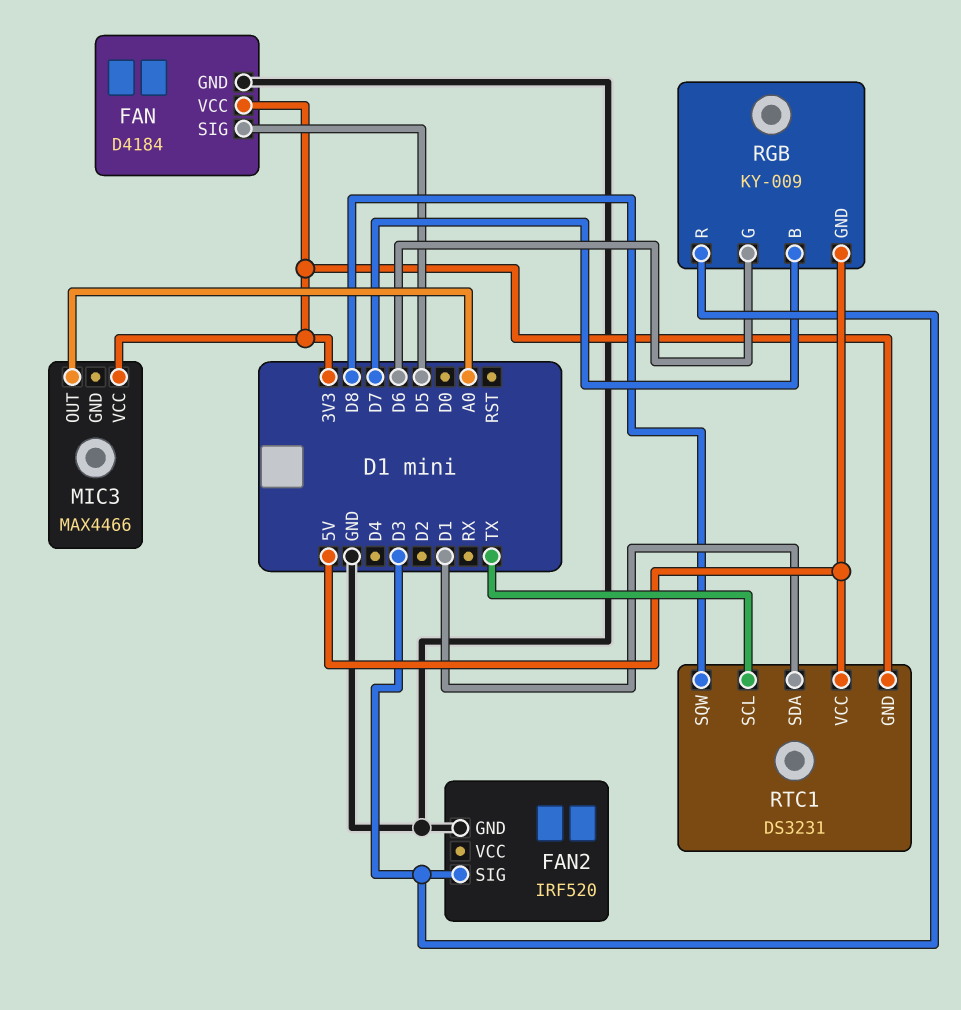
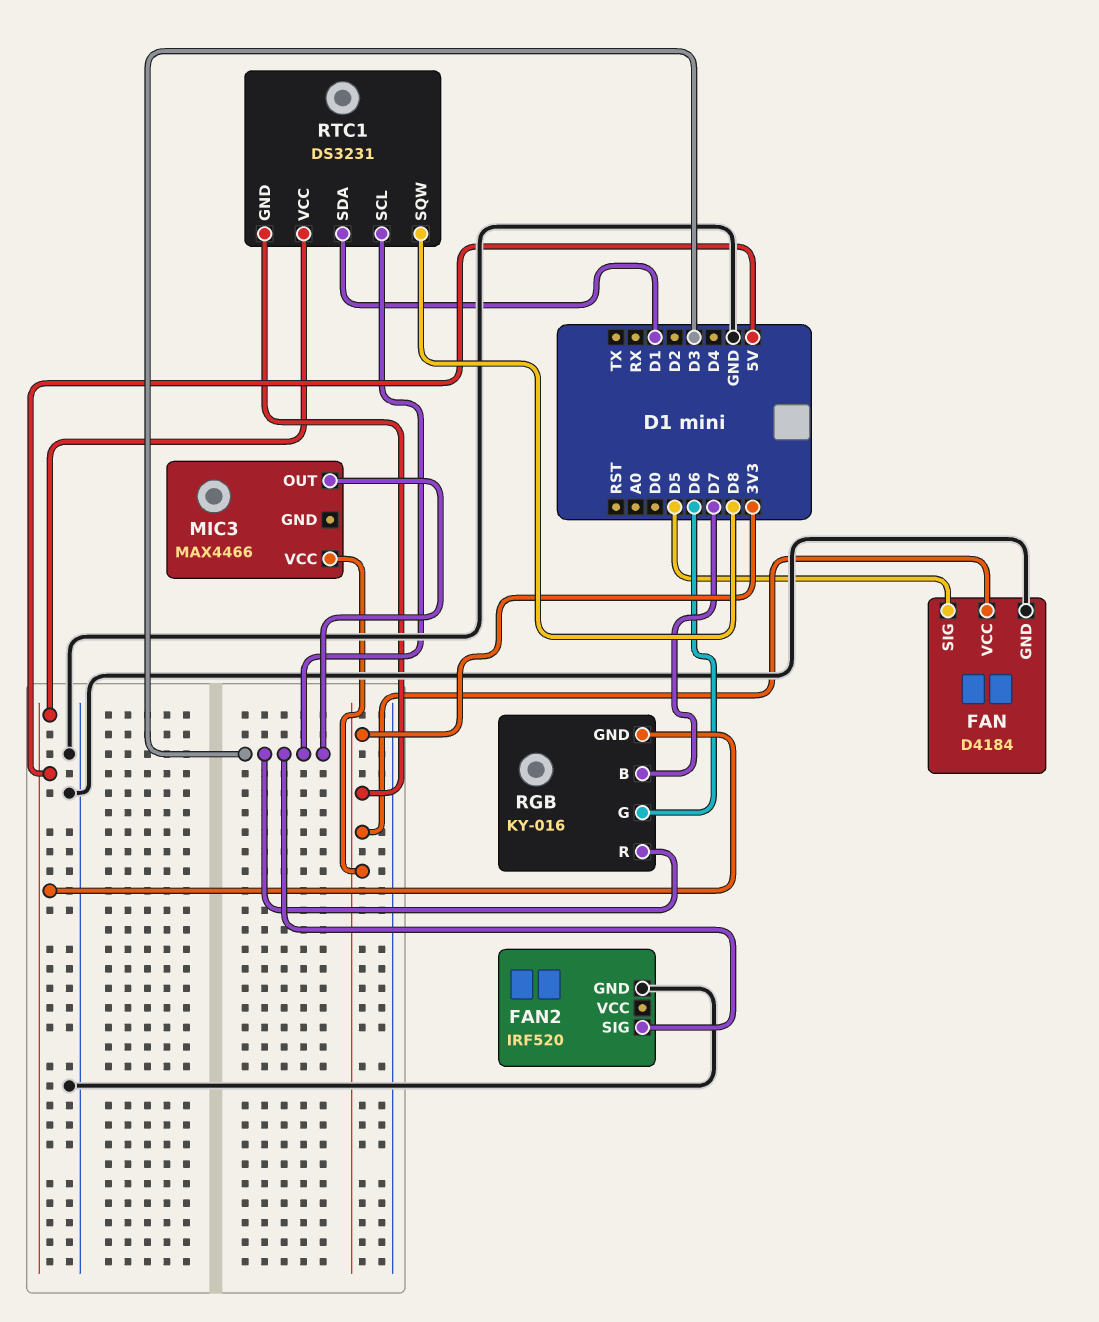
MIC3 pin OUT: A0 -> D3
RGB: KY-009 -> KY-016
RTC1 pin SCL: TX -> D3

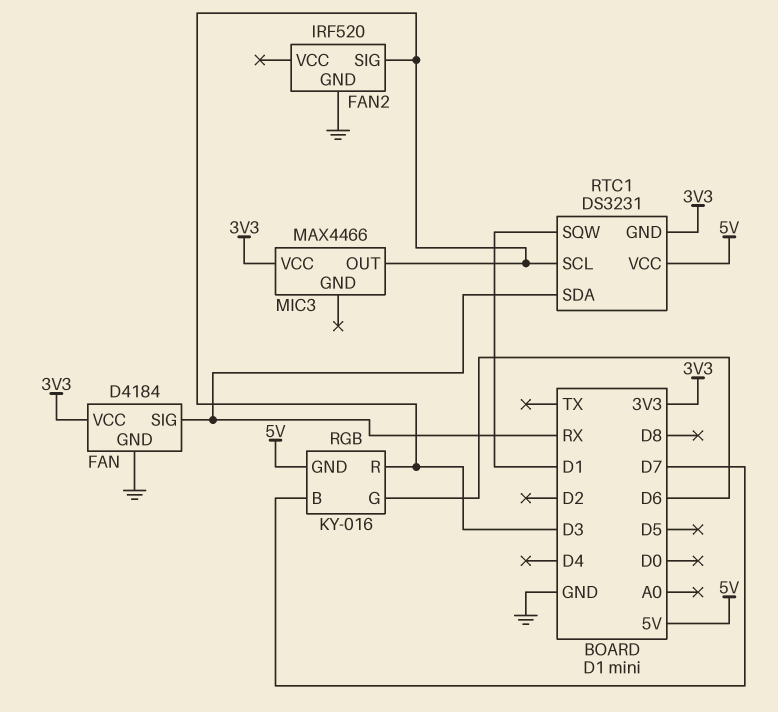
FAN pin SIG: D5 -> RX
RTC1 pin SDA: D1 -> RX
RTC1 pin SQW: D8 -> D1

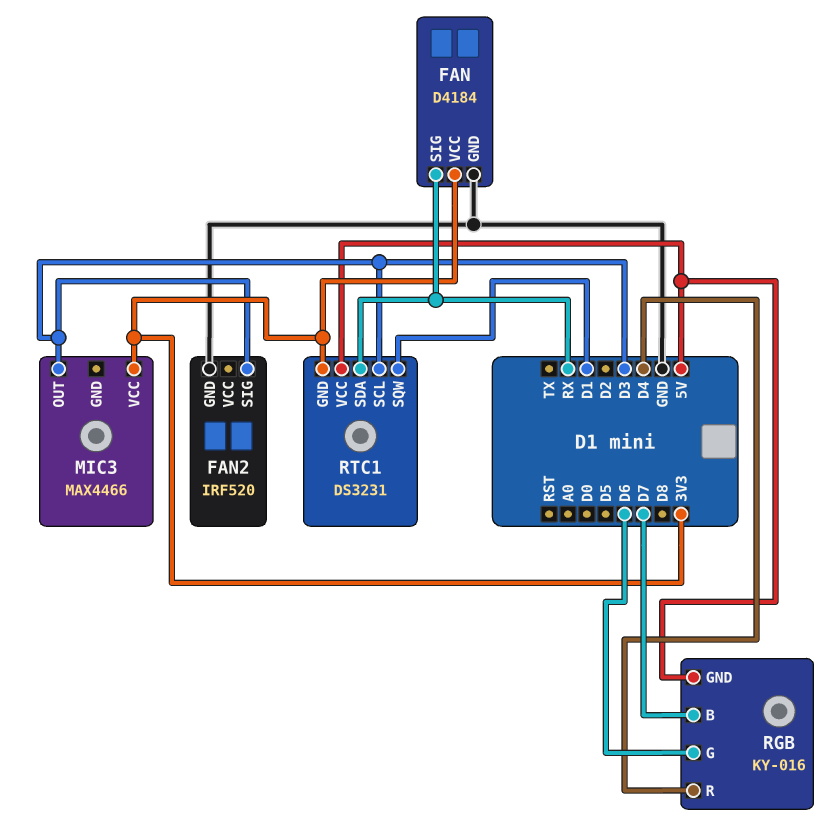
RGB pin R: D3 -> D4

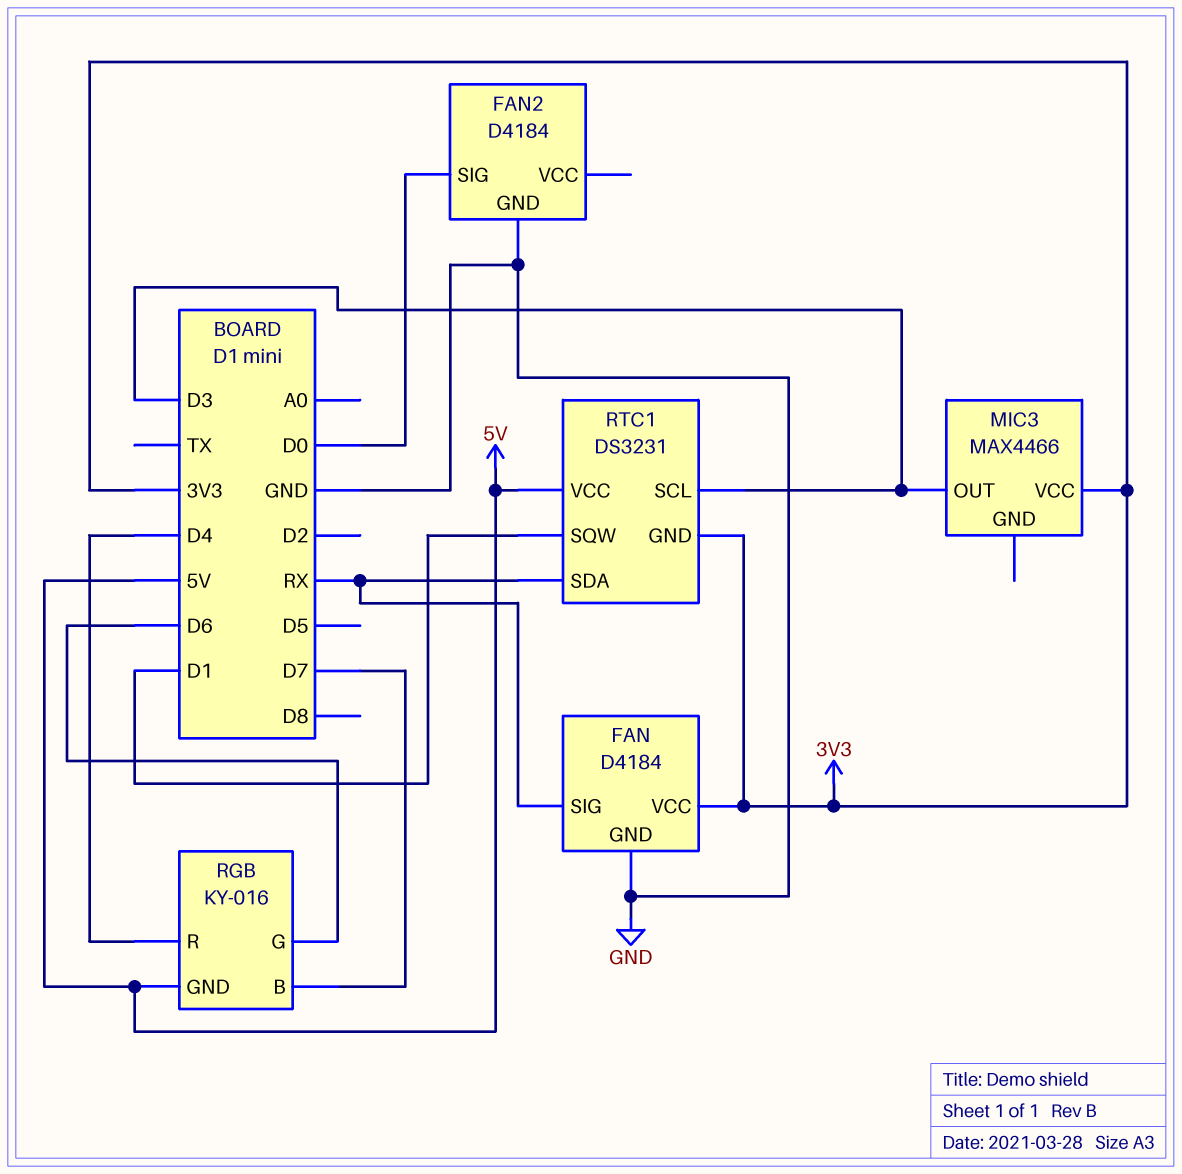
FAN2: IRF520 -> D4184
FAN2 pin SIG: D3 -> D0

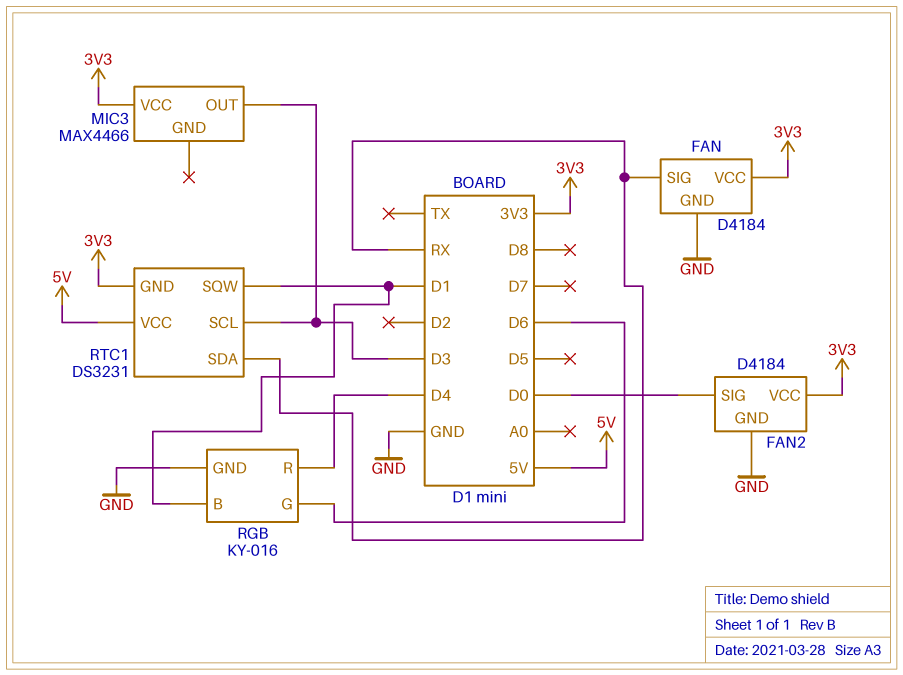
FAN2 pin VCC: none -> 3V3
RGB pin B: D7 -> D1
RGB pin GND: 5V -> GND

